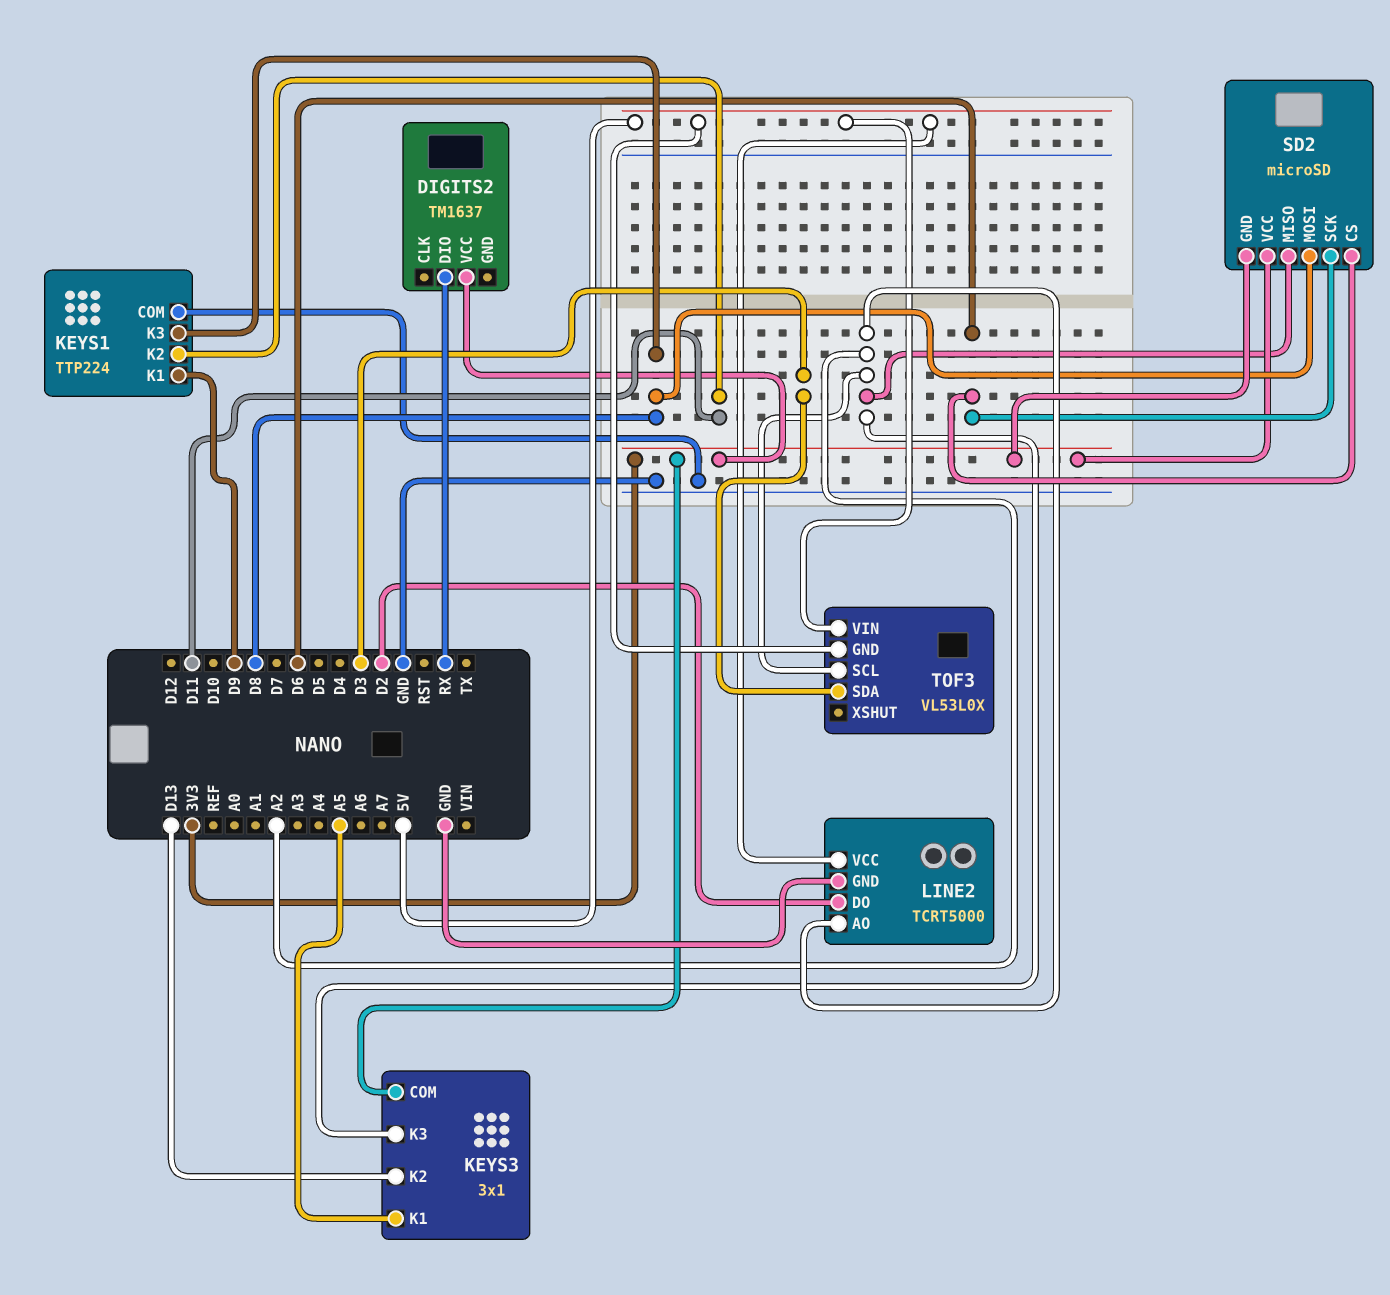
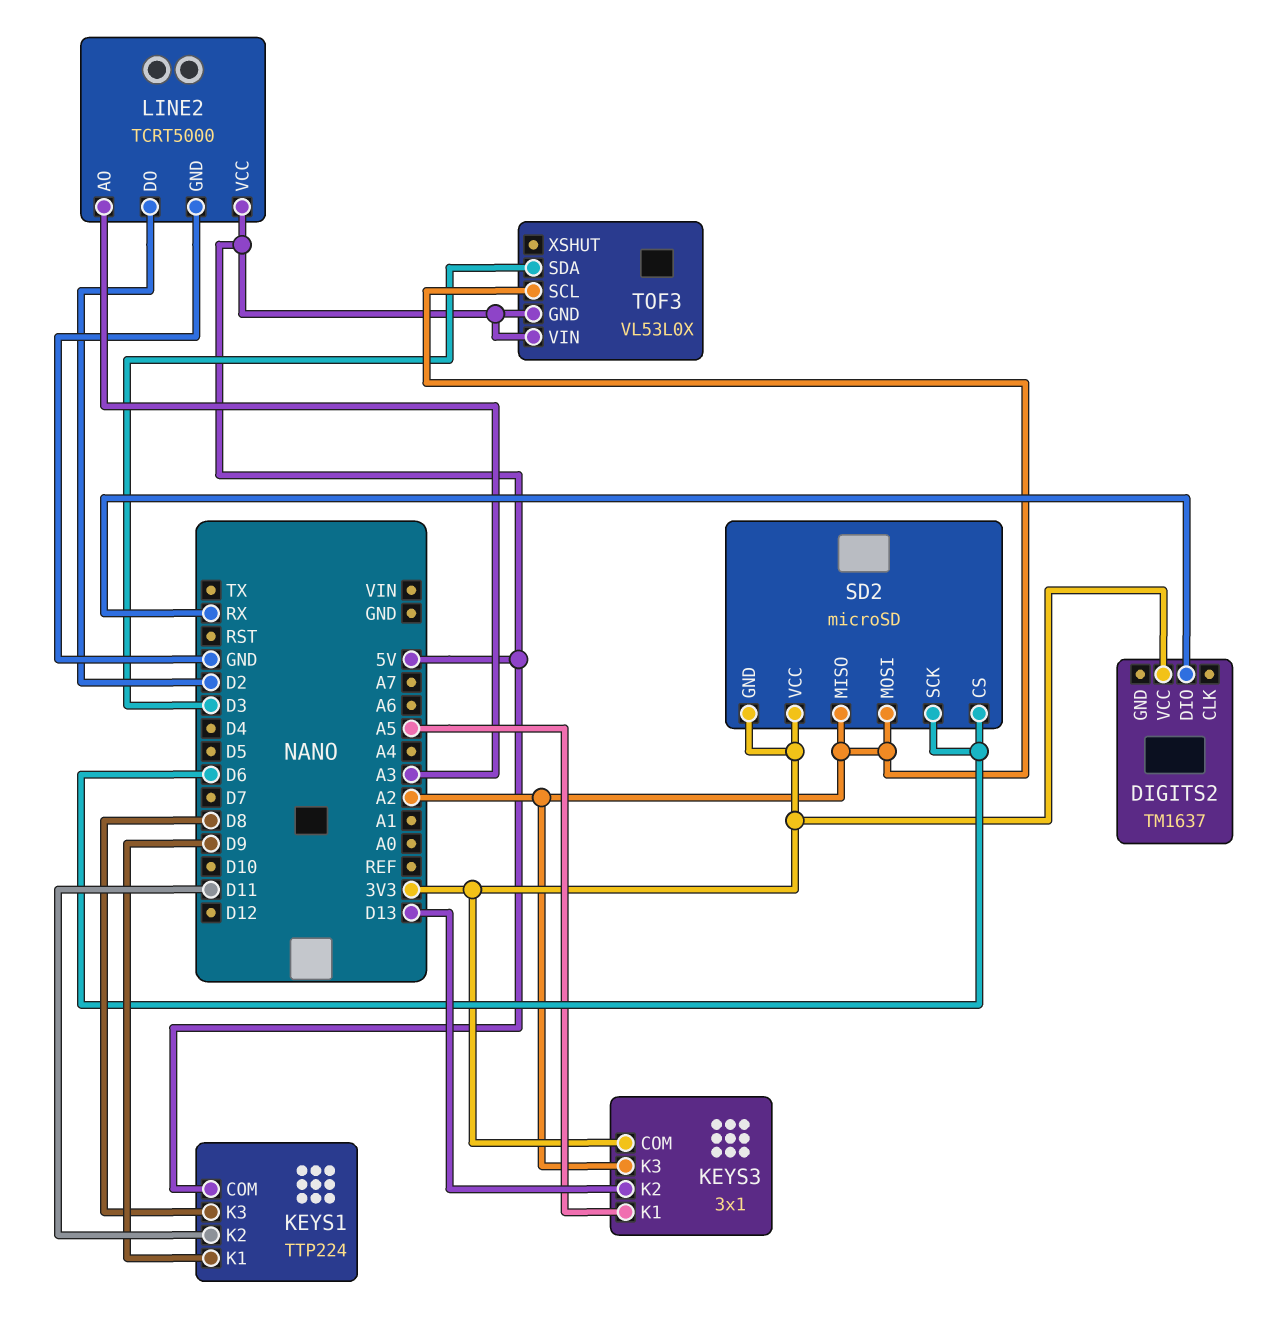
KEYS1 pin COM: GND -> 5V
LINE2 pin AO: A2 -> A3
SD2 pin MOSI: D8 -> A2

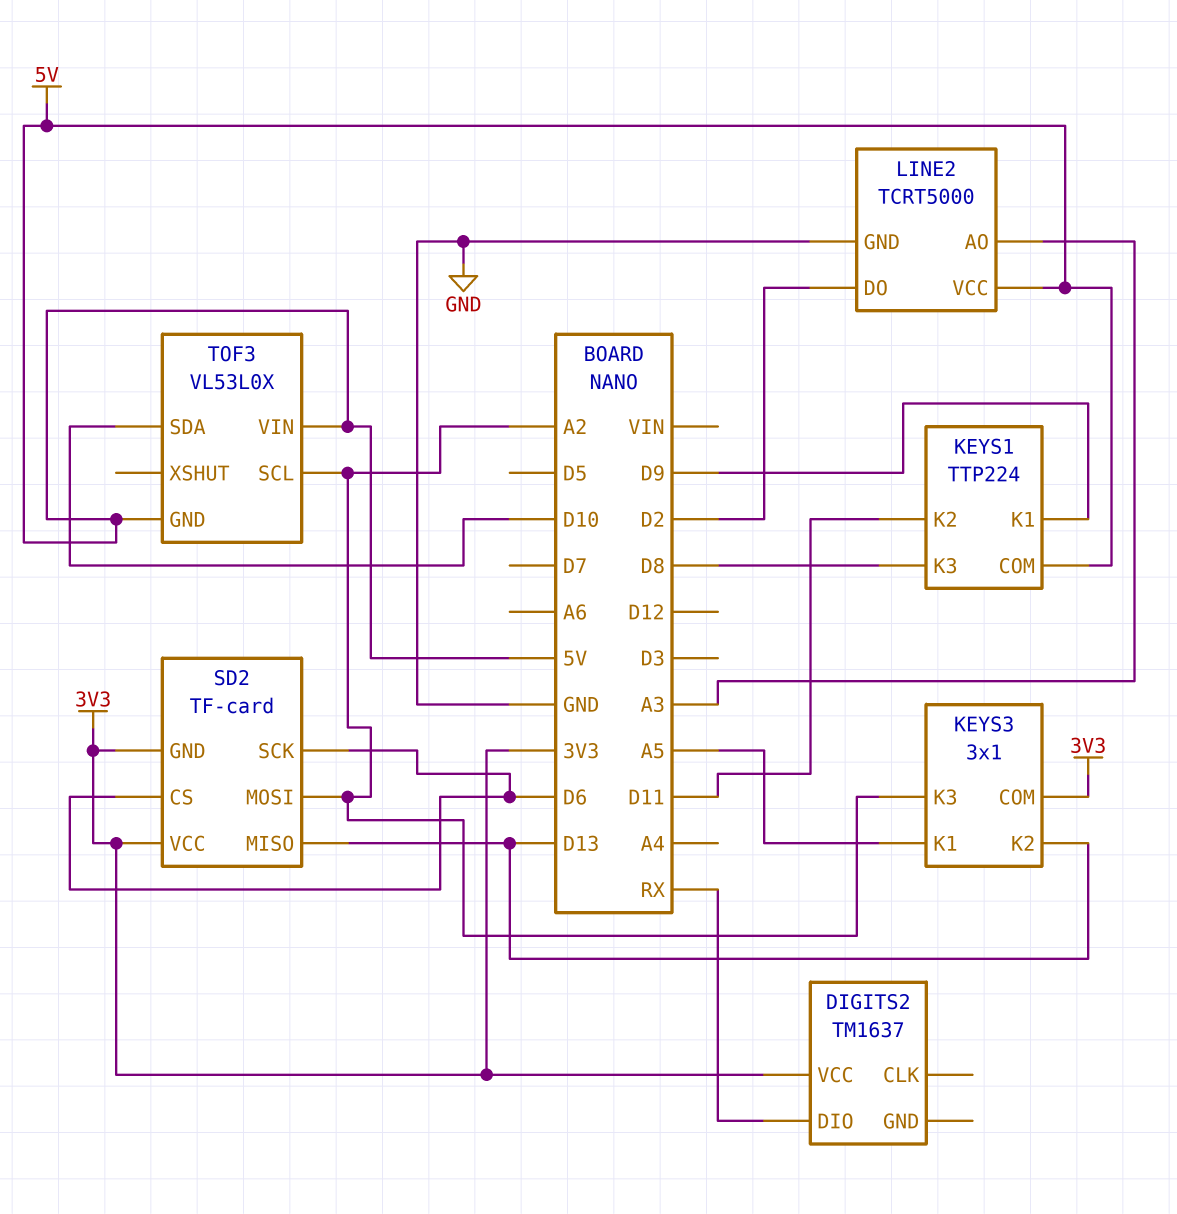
SD2: microSD -> TF-card
SD2 pin MISO: A2 -> D13
TOF3 pin SDA: D3 -> D10

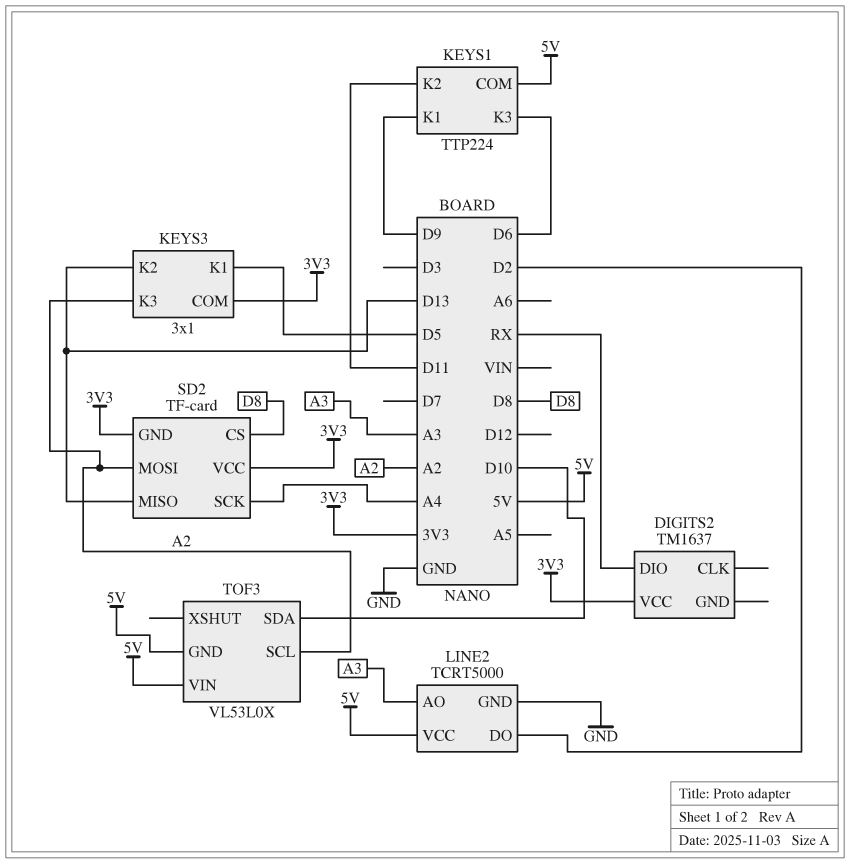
KEYS1 pin K3: D8 -> D6
KEYS3 pin K1: A5 -> D5
SD2 pin CS: D6 -> D8
SD2 pin SCK: D6 -> A4

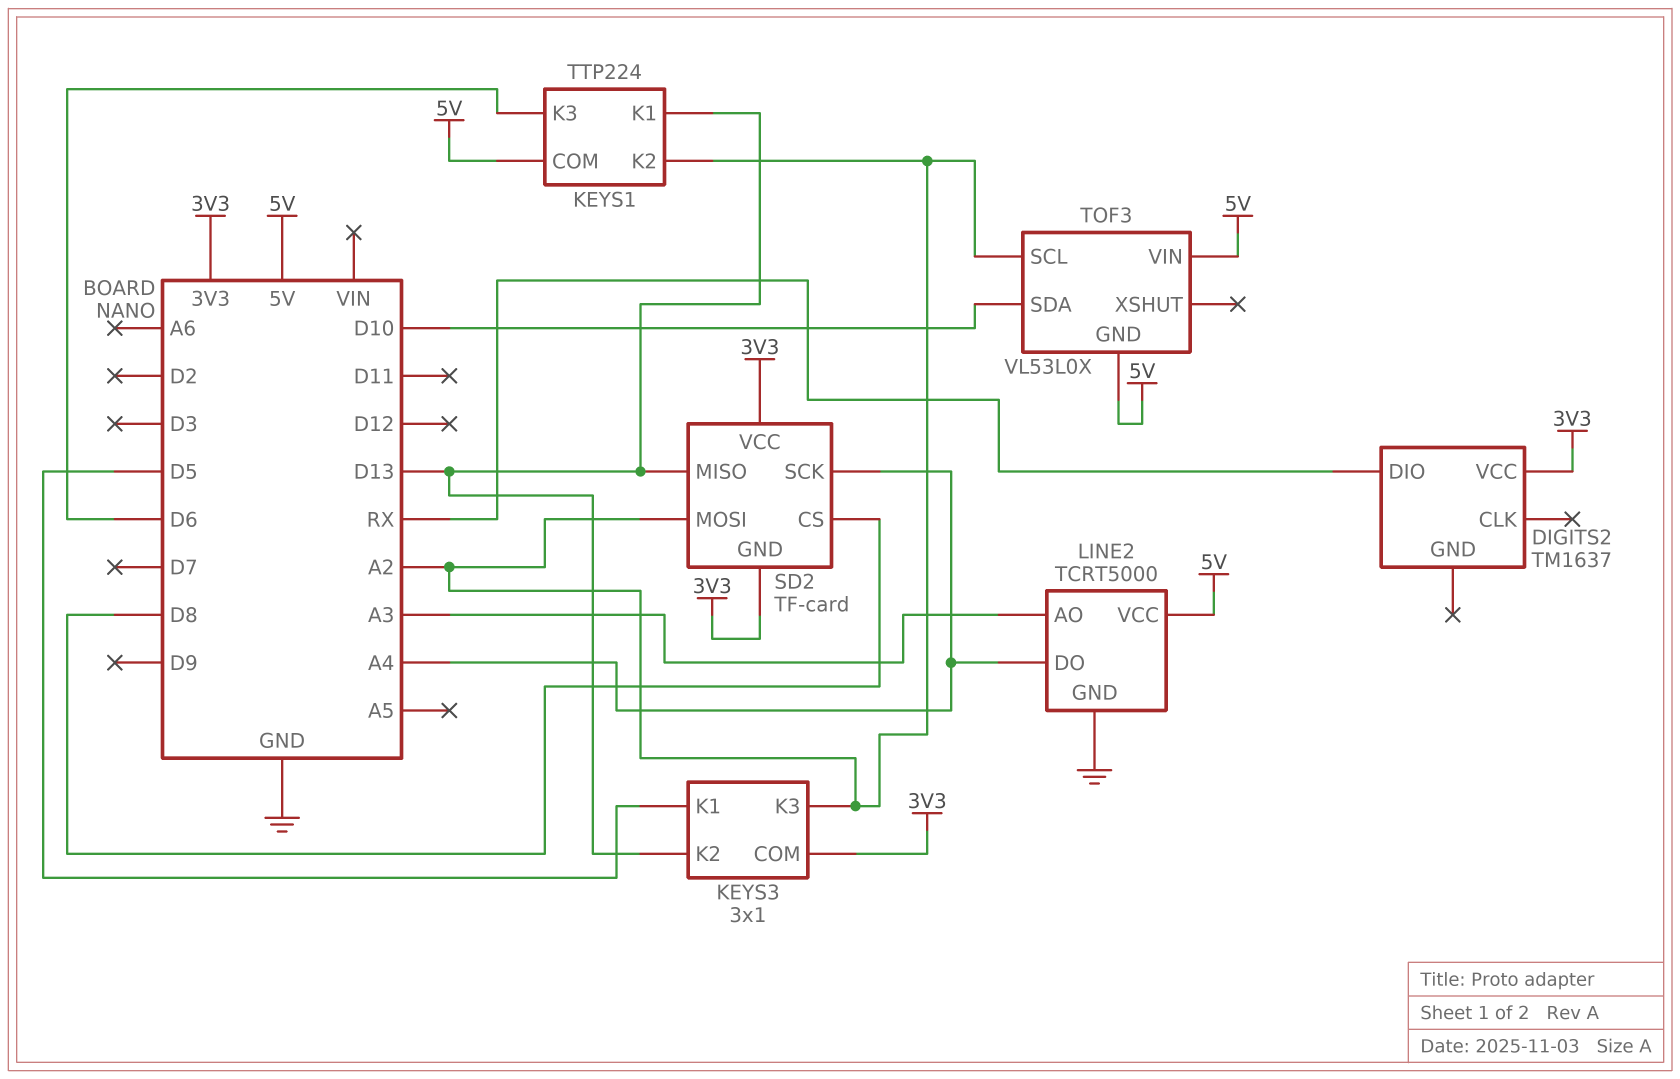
KEYS1 pin K1: D9 -> D13
KEYS1 pin K2: D11 -> A2
LINE2 pin DO: D2 -> A4

